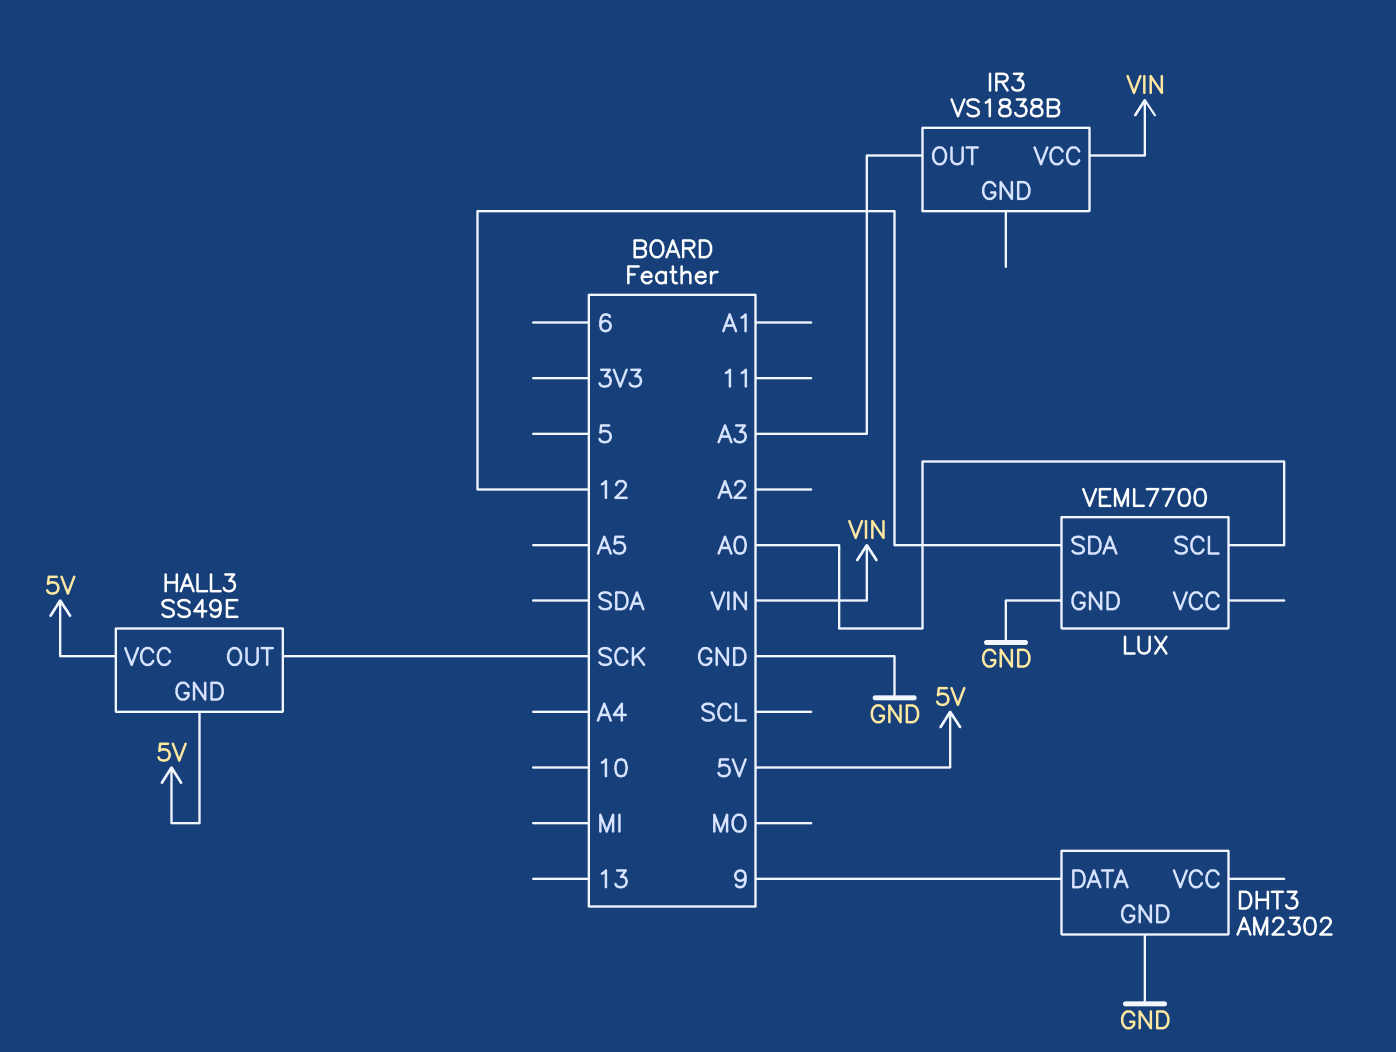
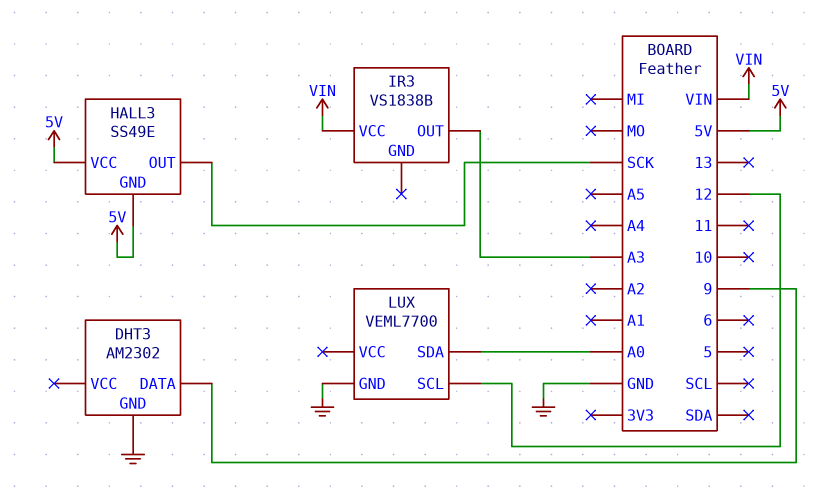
LUX pin SCL: A0 -> 12
LUX pin SDA: 12 -> A0

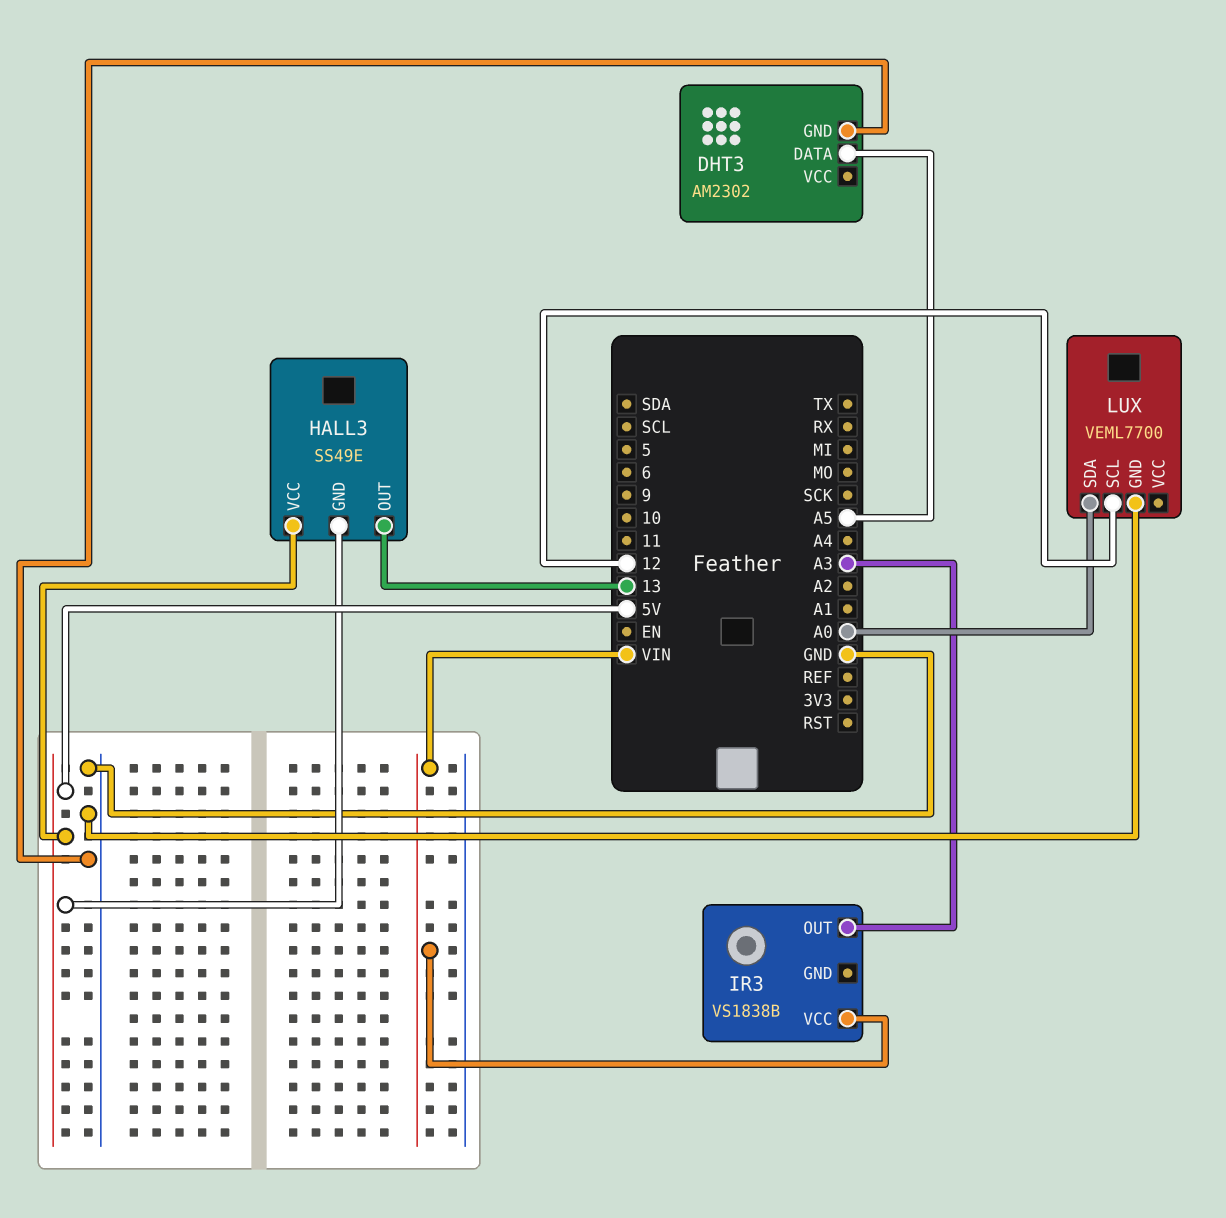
DHT3 pin DATA: 9 -> A5
HALL3 pin OUT: SCK -> 13

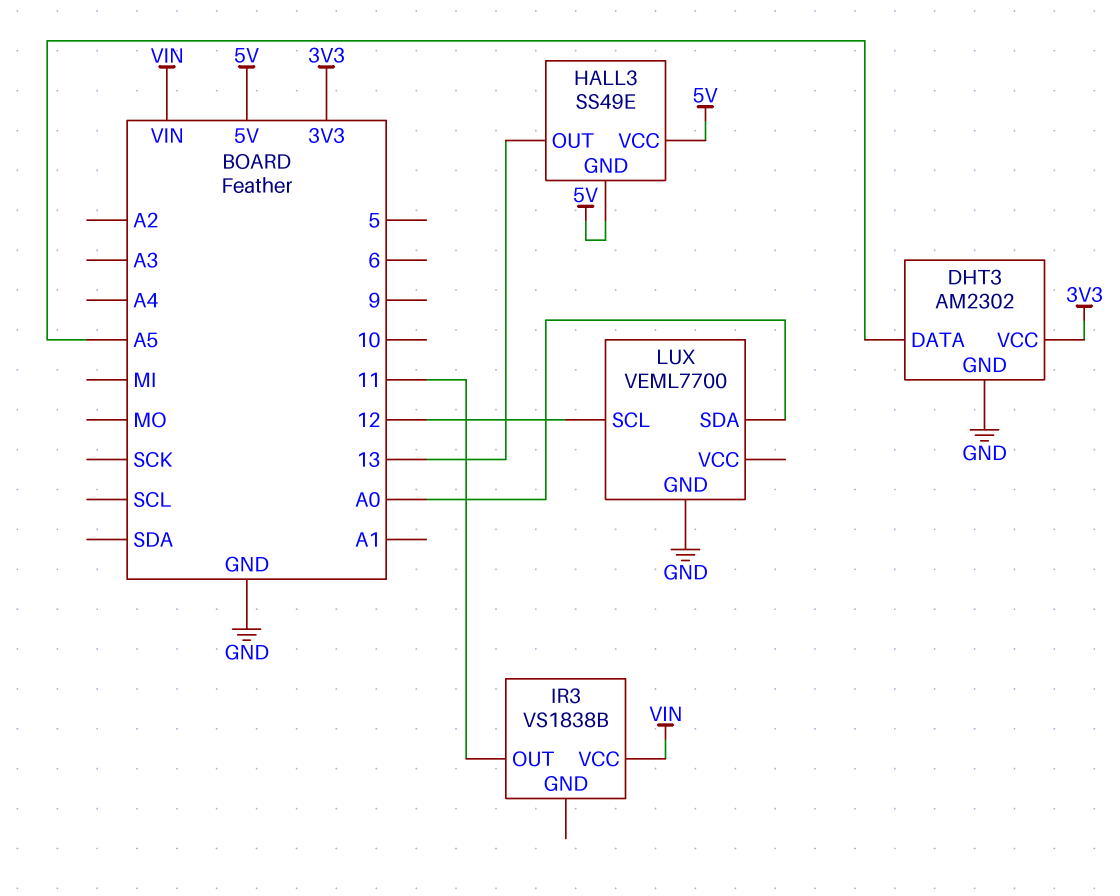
DHT3 pin VCC: none -> 3V3
IR3 pin OUT: A3 -> 11

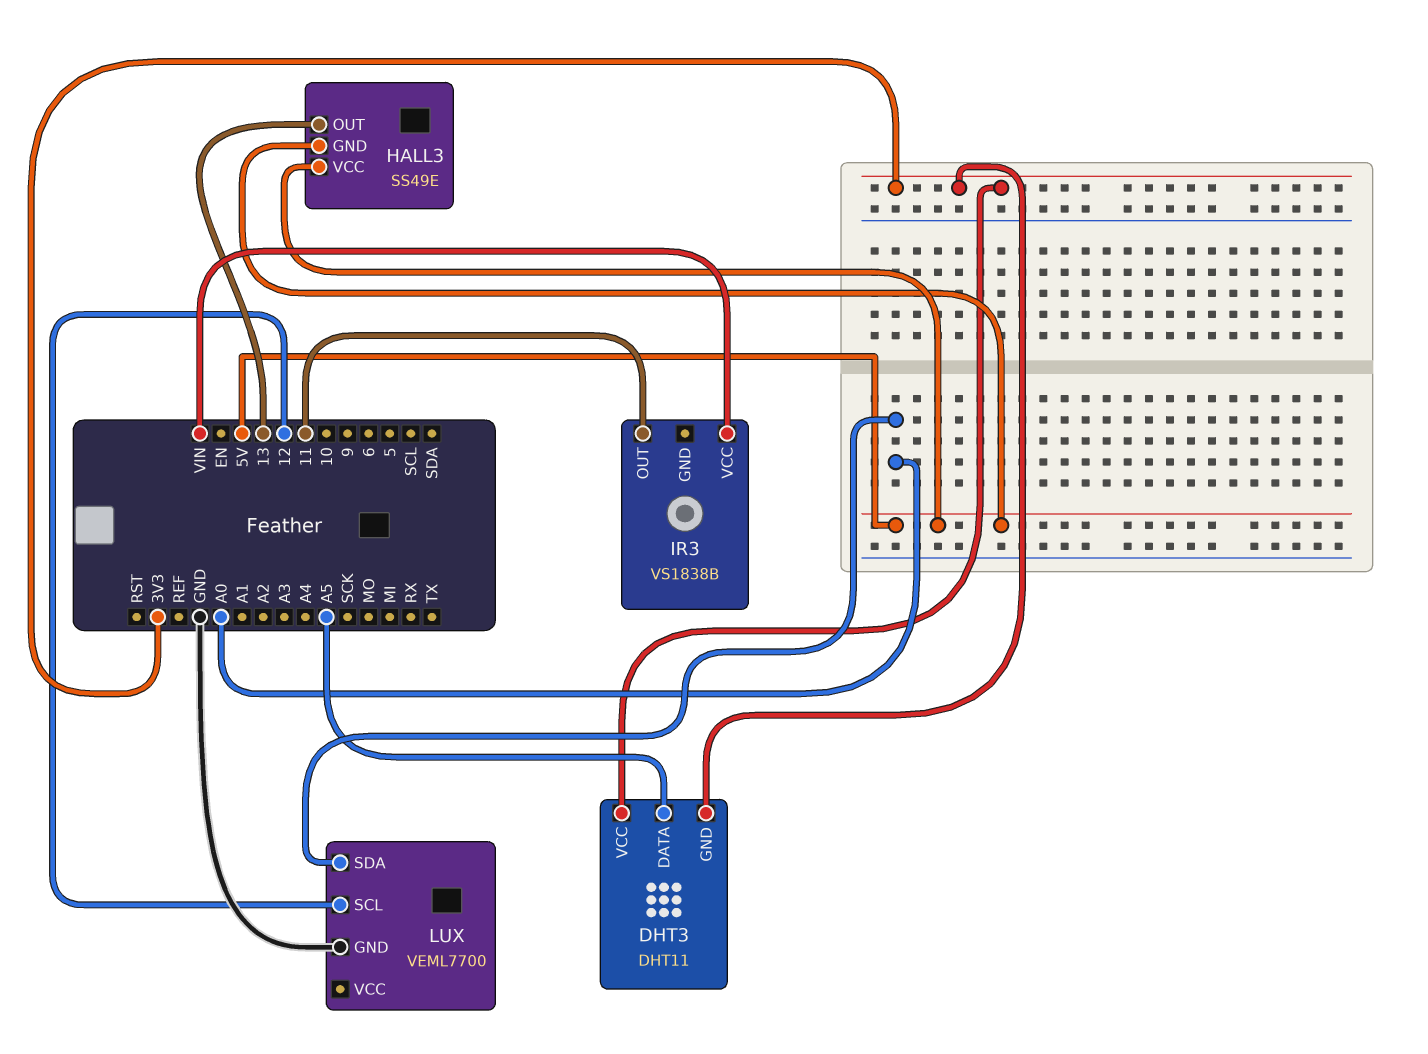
DHT3: AM2302 -> DHT11
DHT3 pin GND: GND -> 3V3

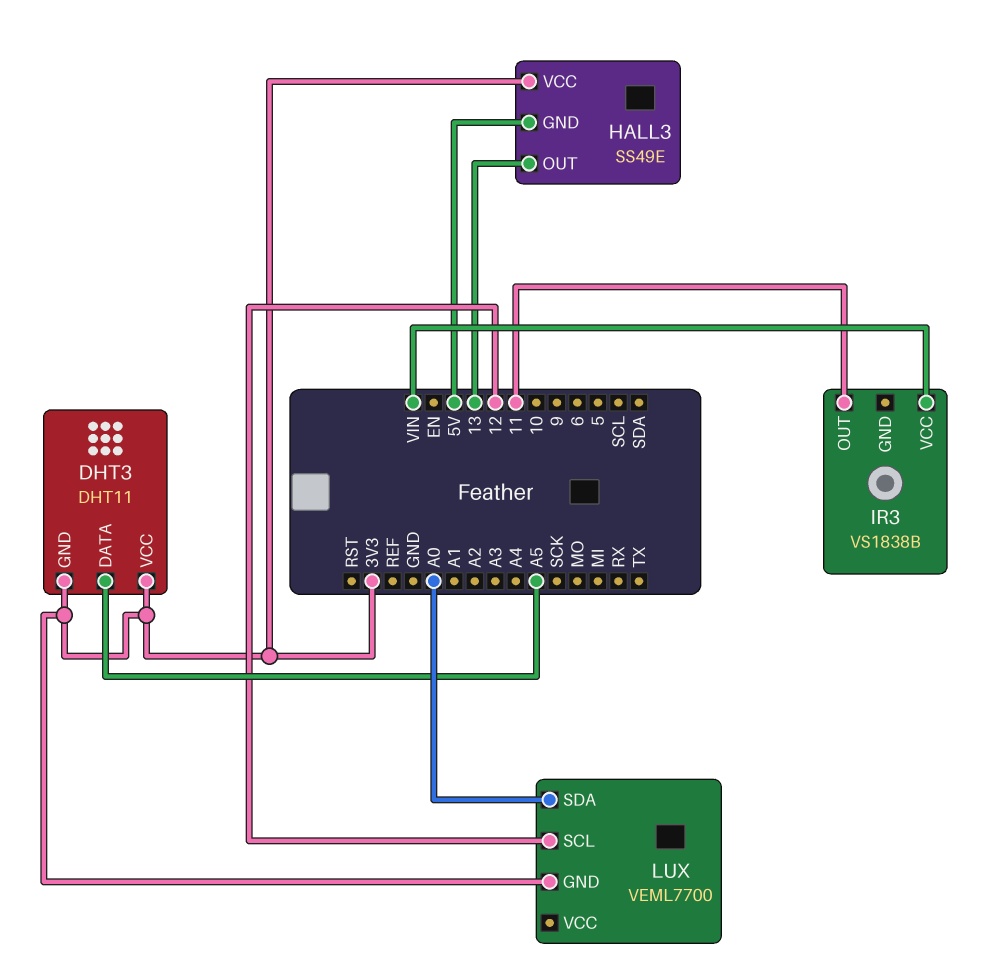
HALL3 pin VCC: 5V -> 3V3
LUX pin GND: GND -> 3V3

